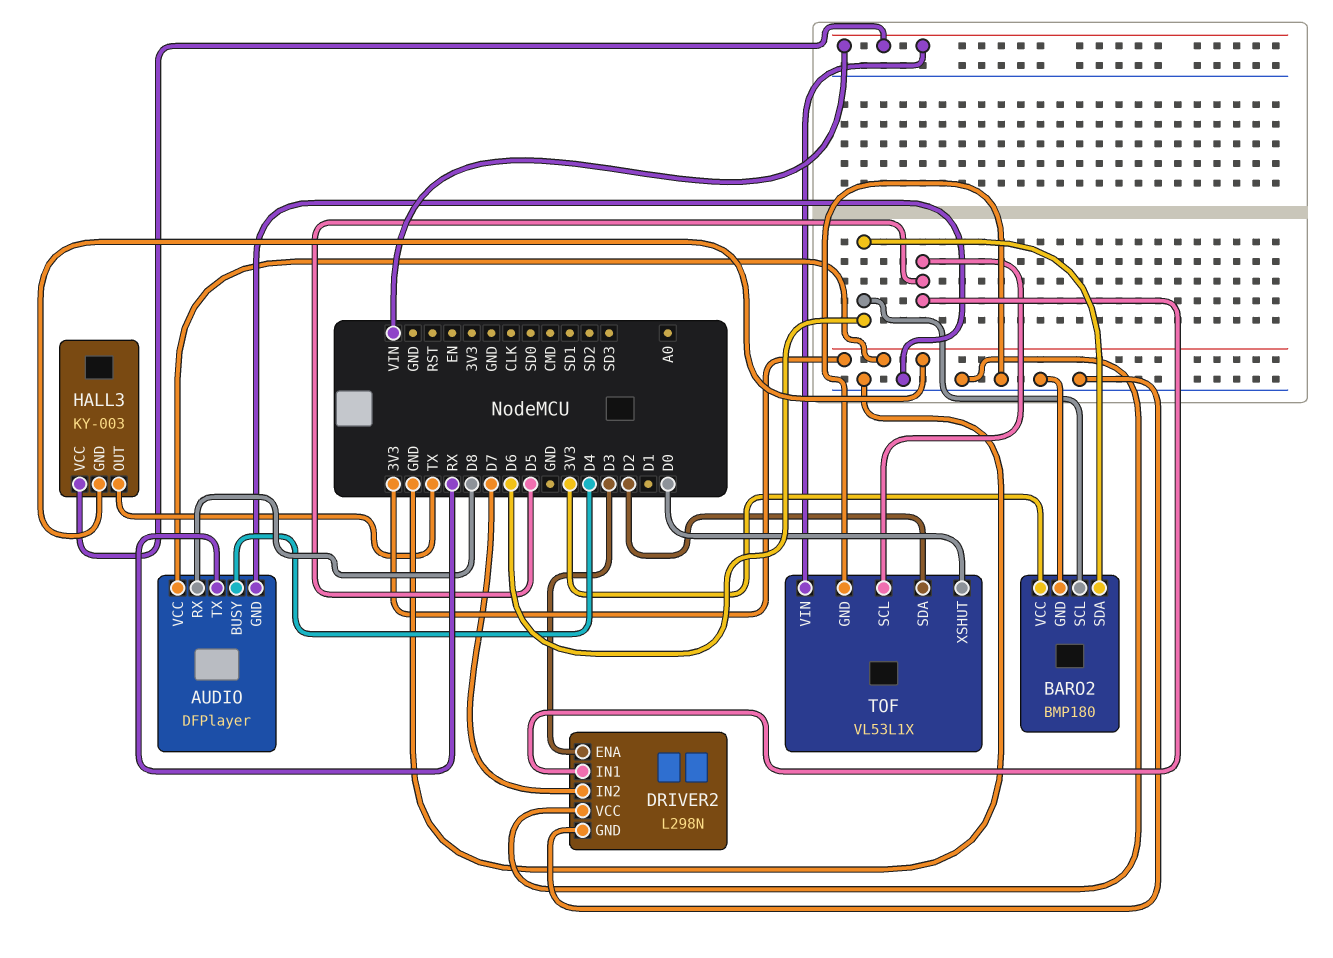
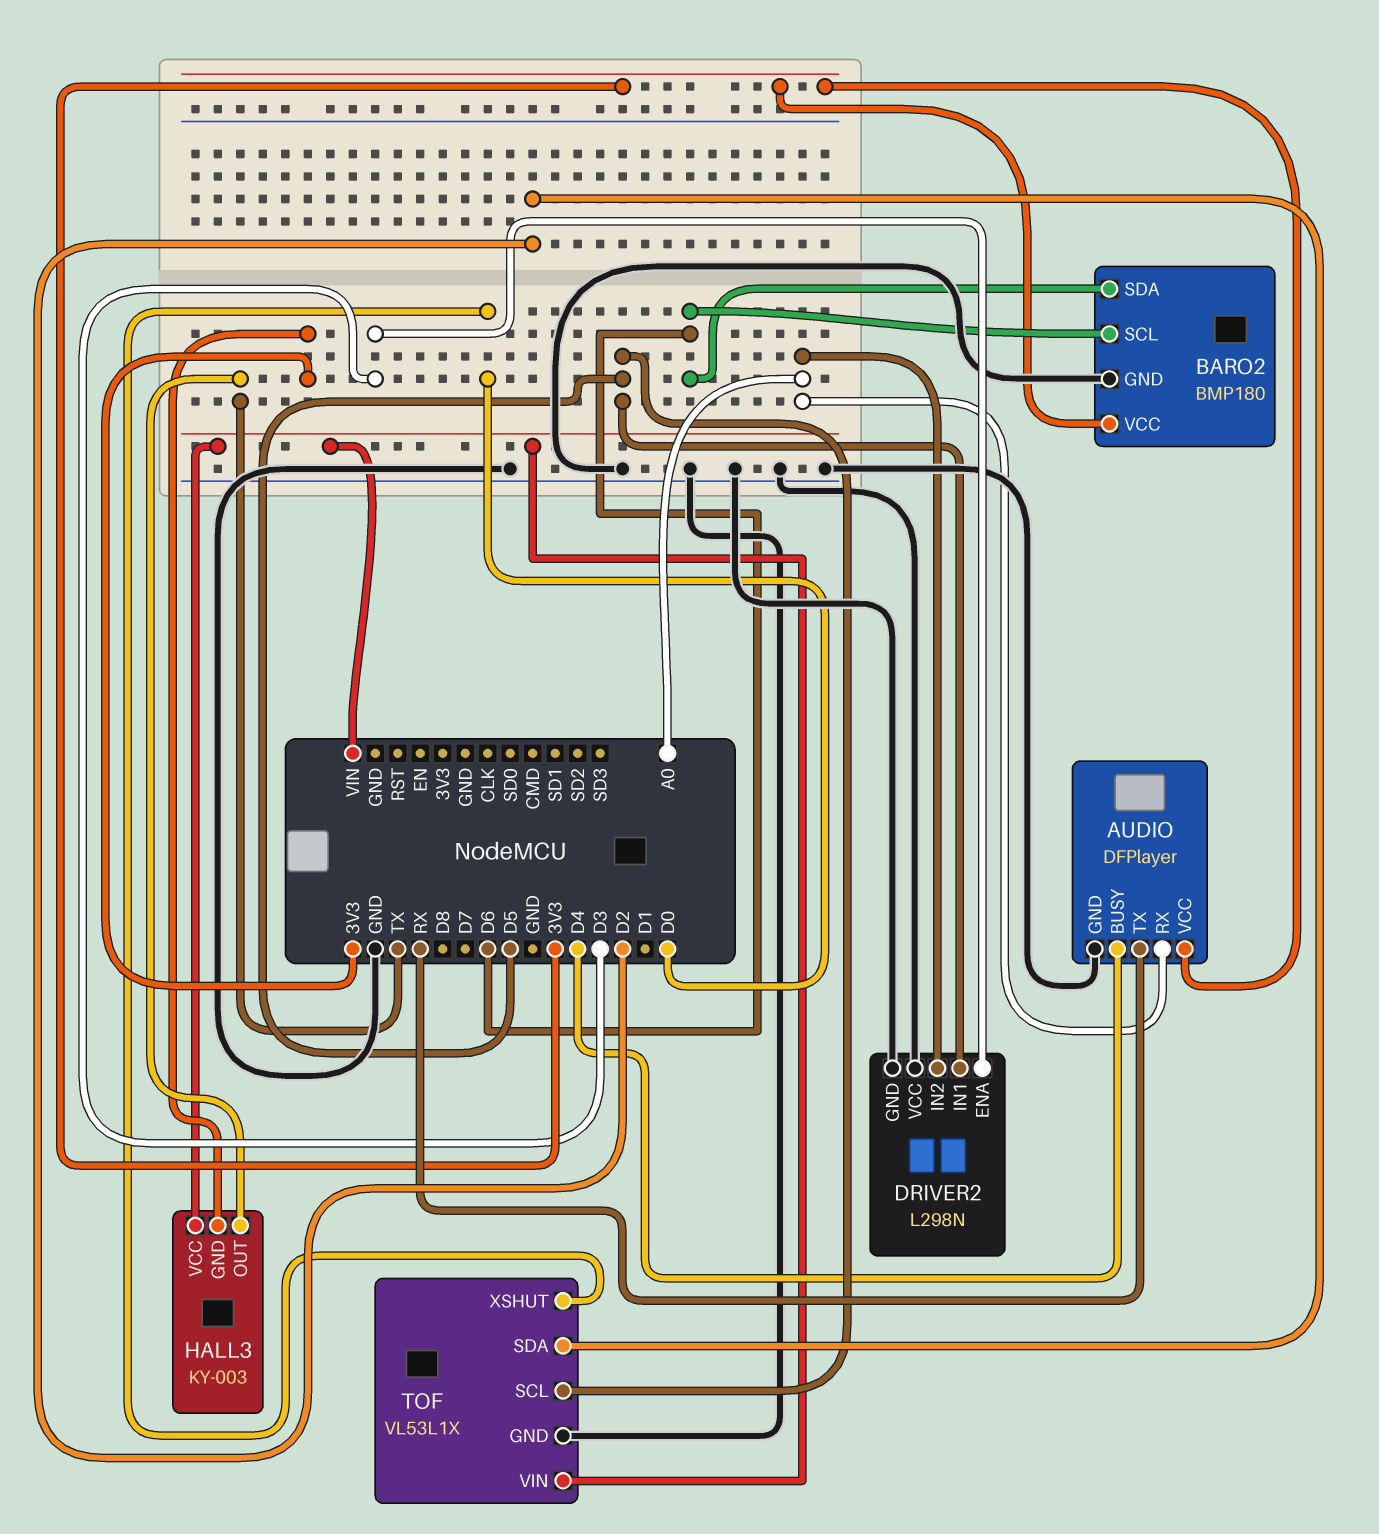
AUDIO pin RX: D8 -> A0
DRIVER2 pin IN2: D7 -> A0

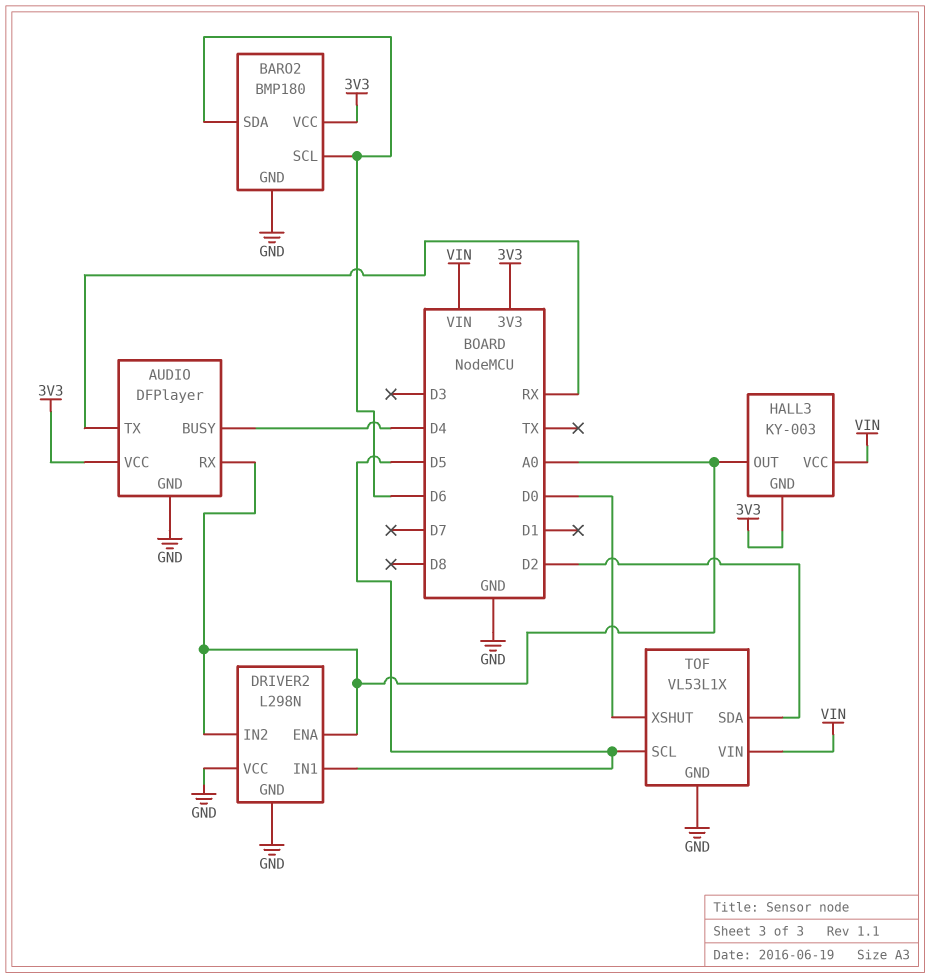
DRIVER2 pin ENA: D3 -> A0
HALL3 pin OUT: TX -> A0

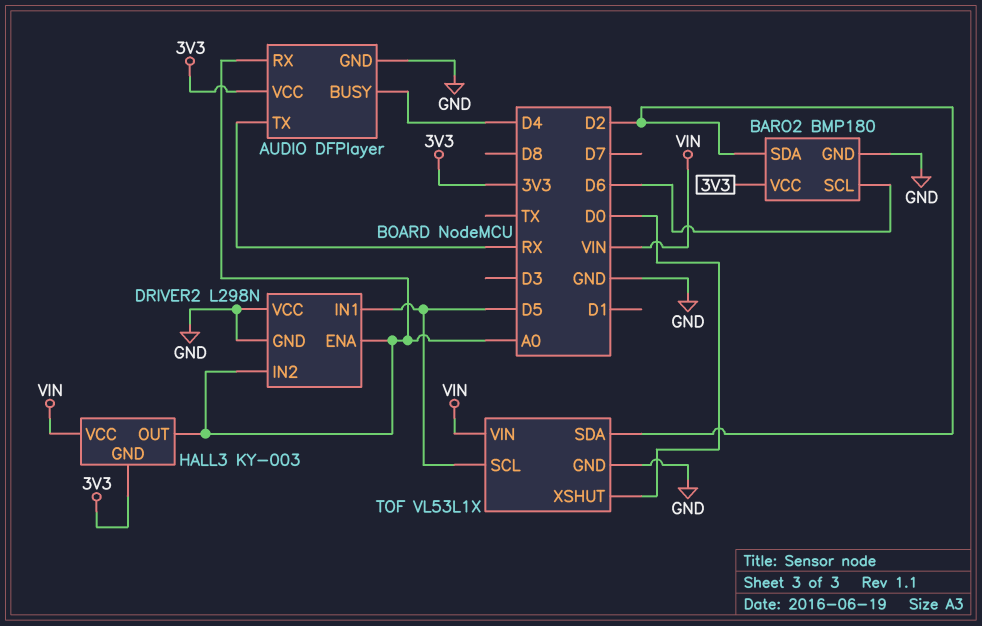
BARO2 pin SDA: D6 -> D2

